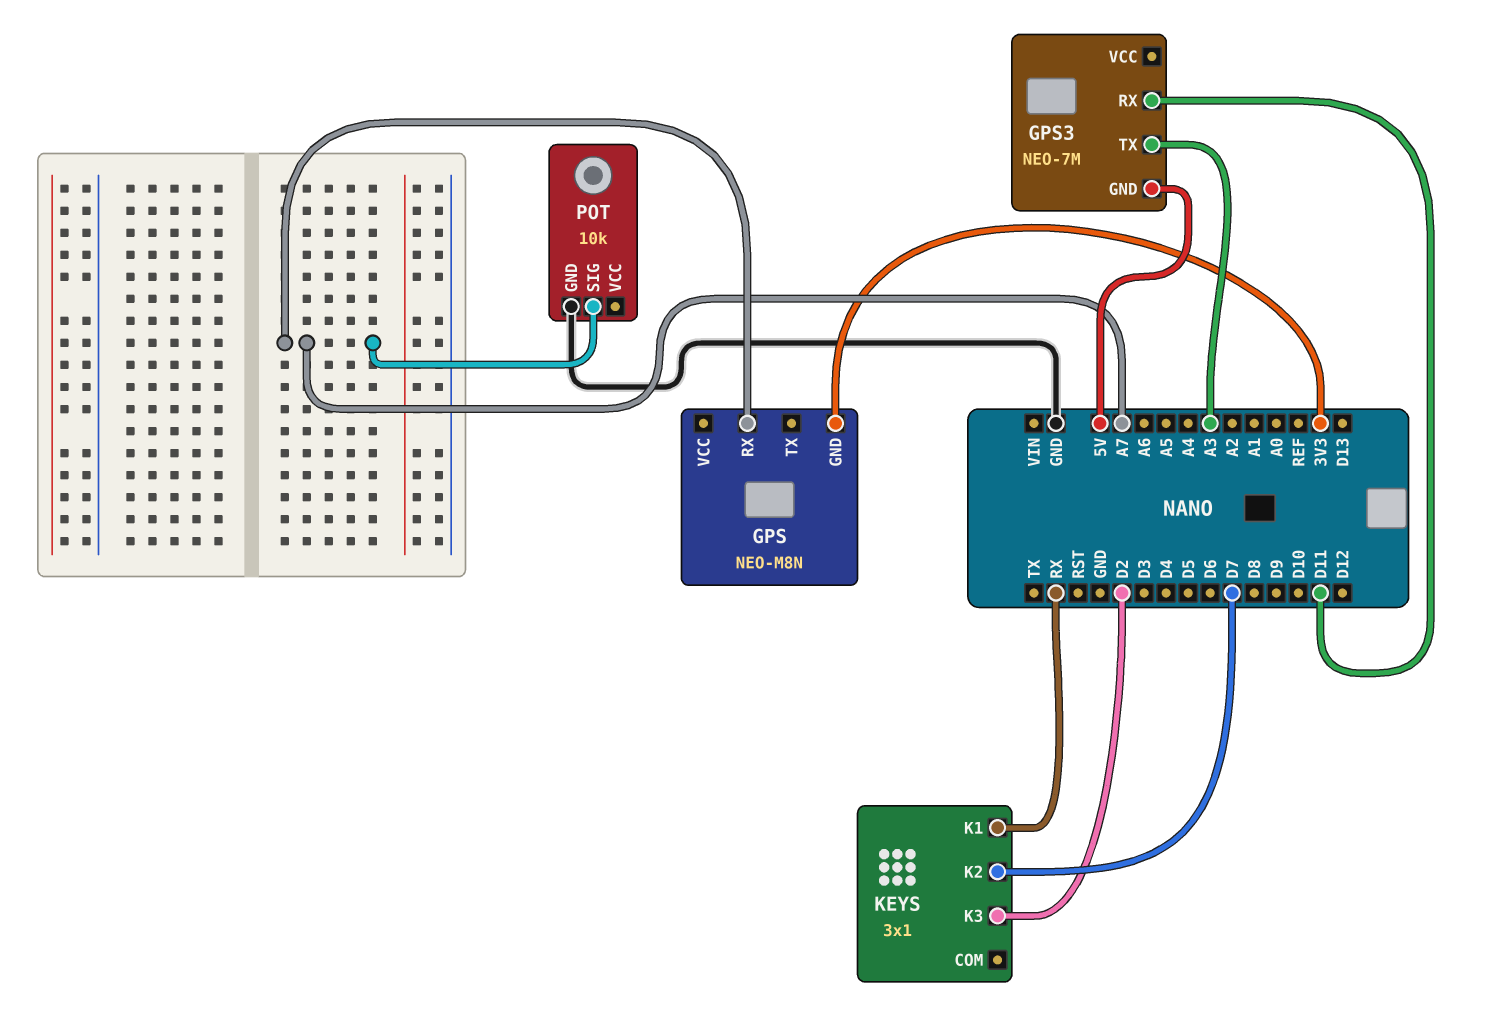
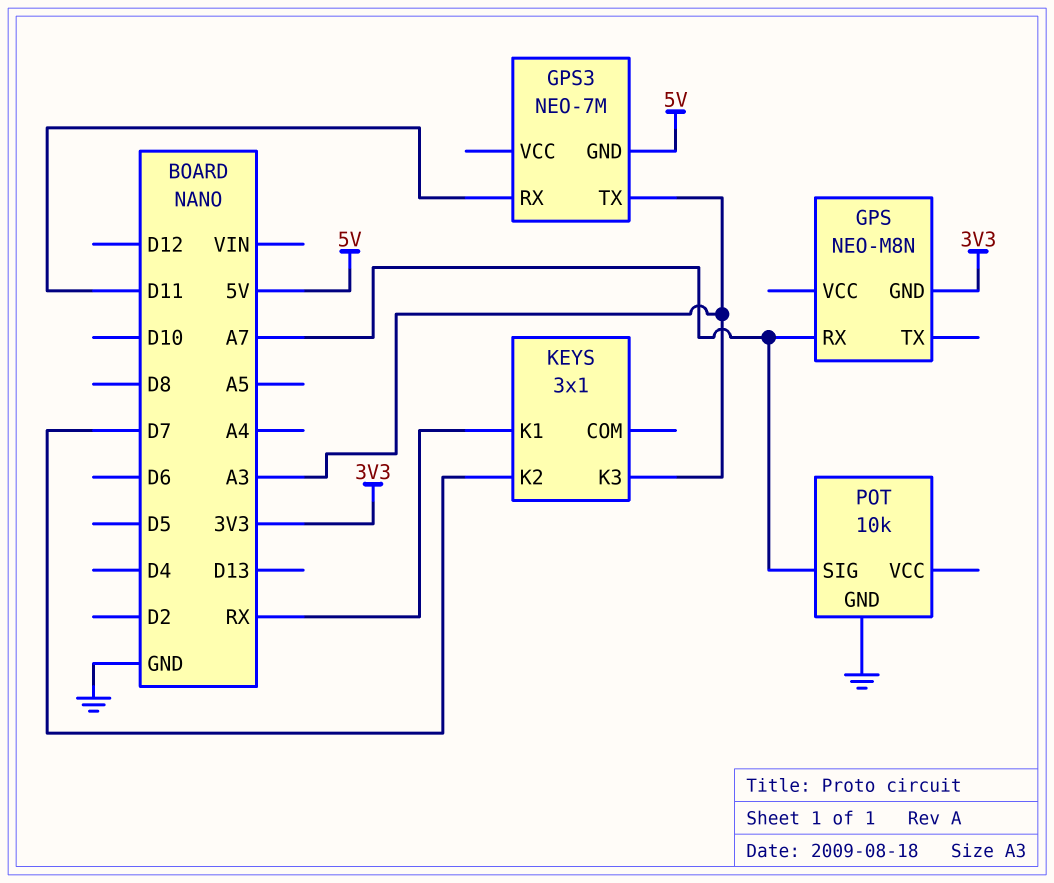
KEYS pin K3: D2 -> A3

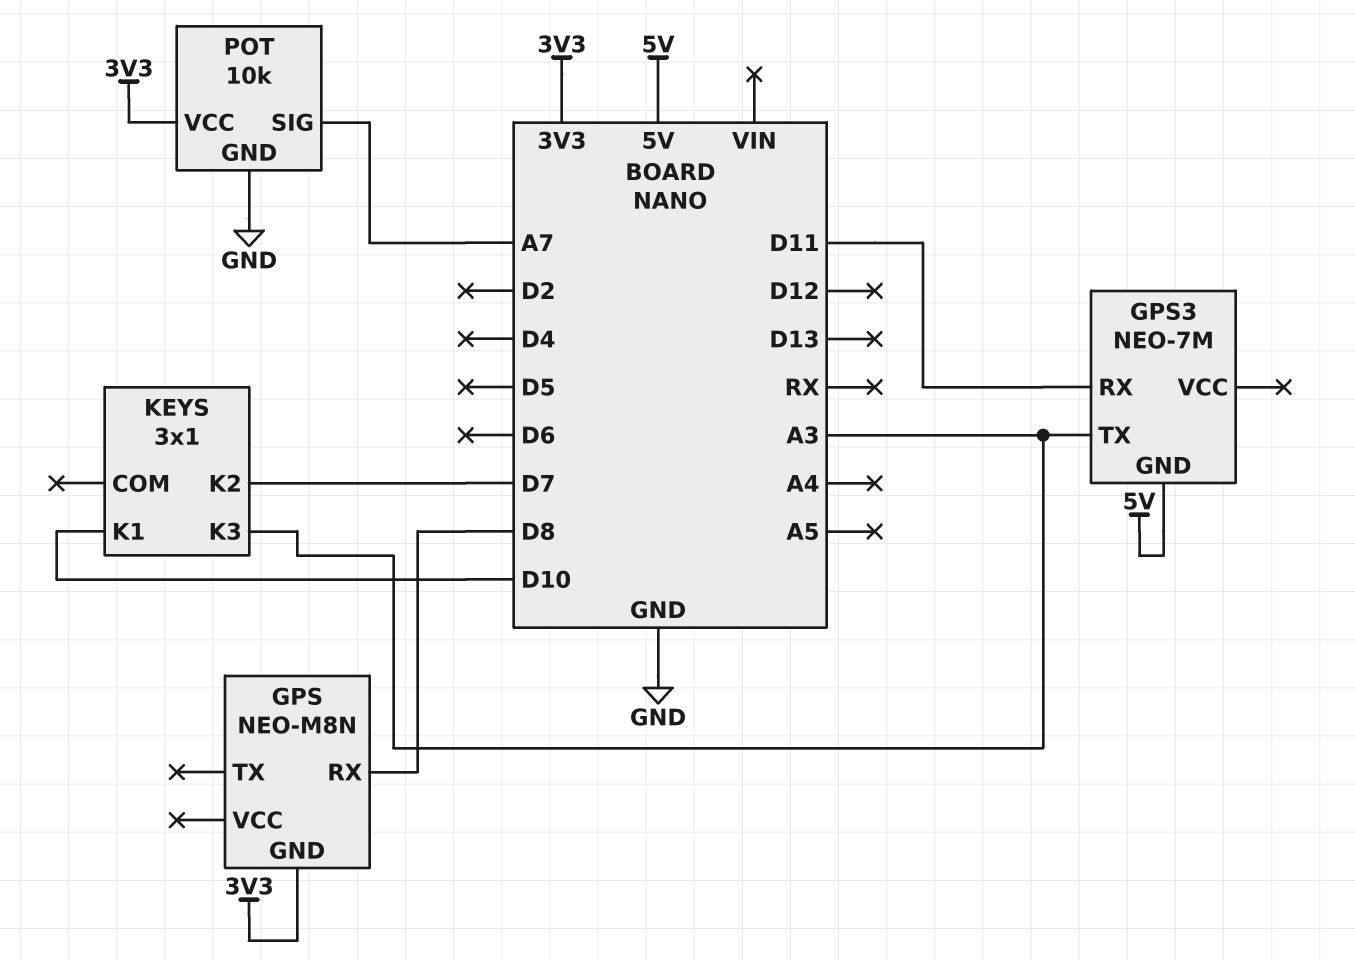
GPS pin RX: A7 -> D8
KEYS pin K1: RX -> D10
POT pin VCC: none -> 3V3

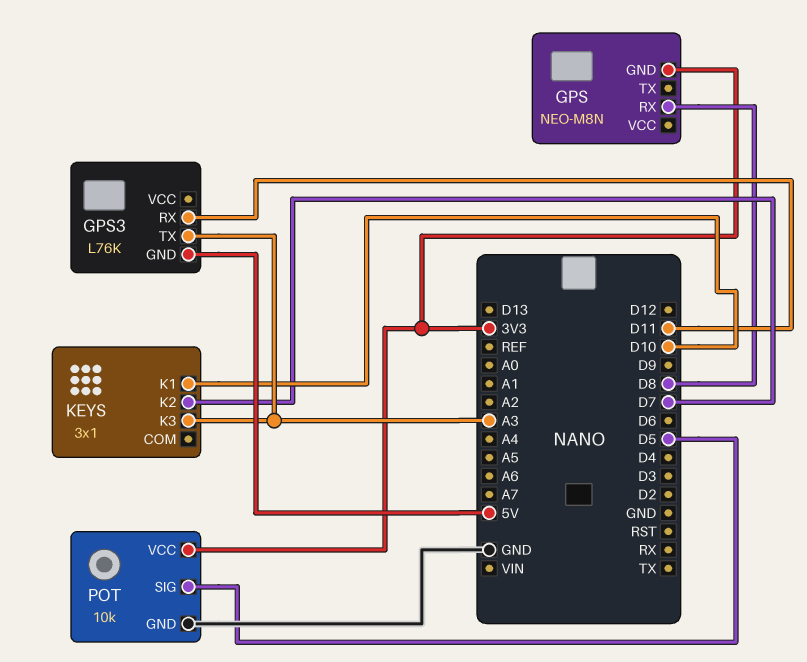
GPS3: NEO-7M -> L76K
POT pin SIG: A7 -> D5

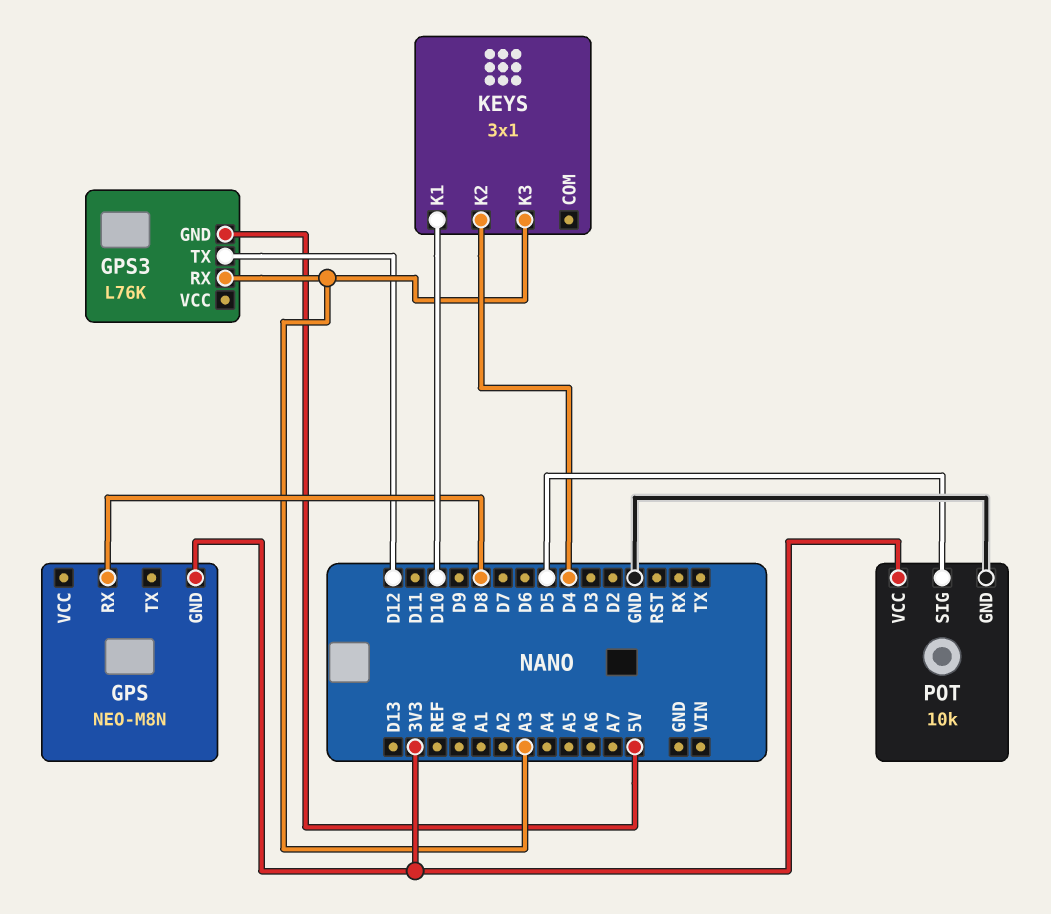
GPS3 pin RX: D11 -> A3
GPS3 pin TX: A3 -> D12
KEYS pin K2: D7 -> D4

